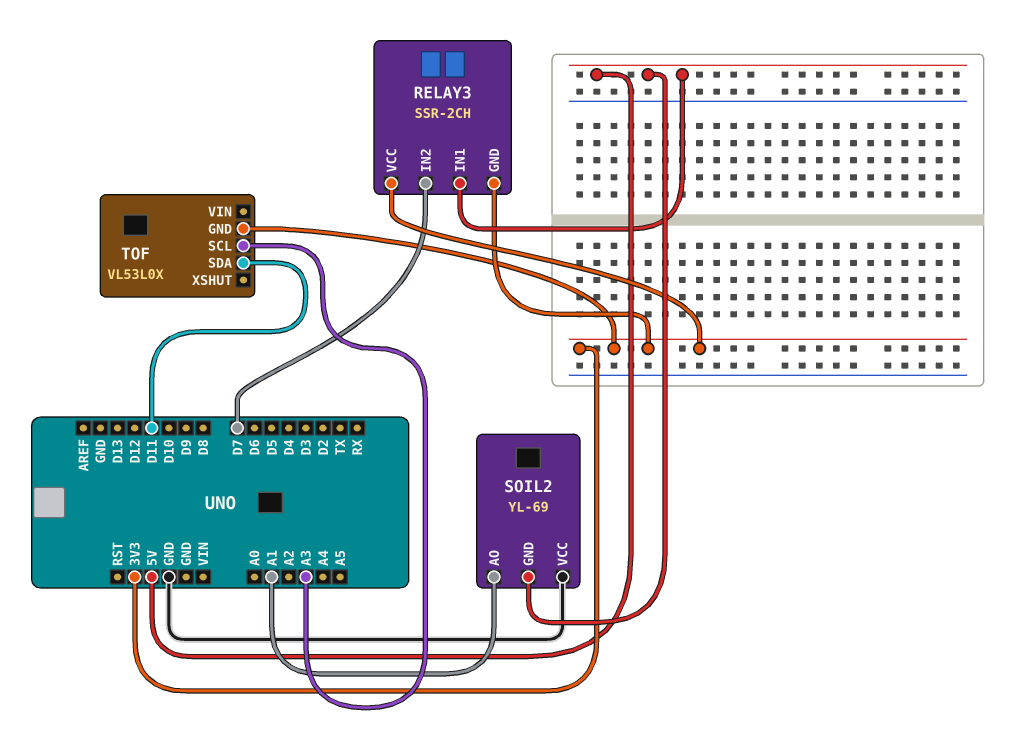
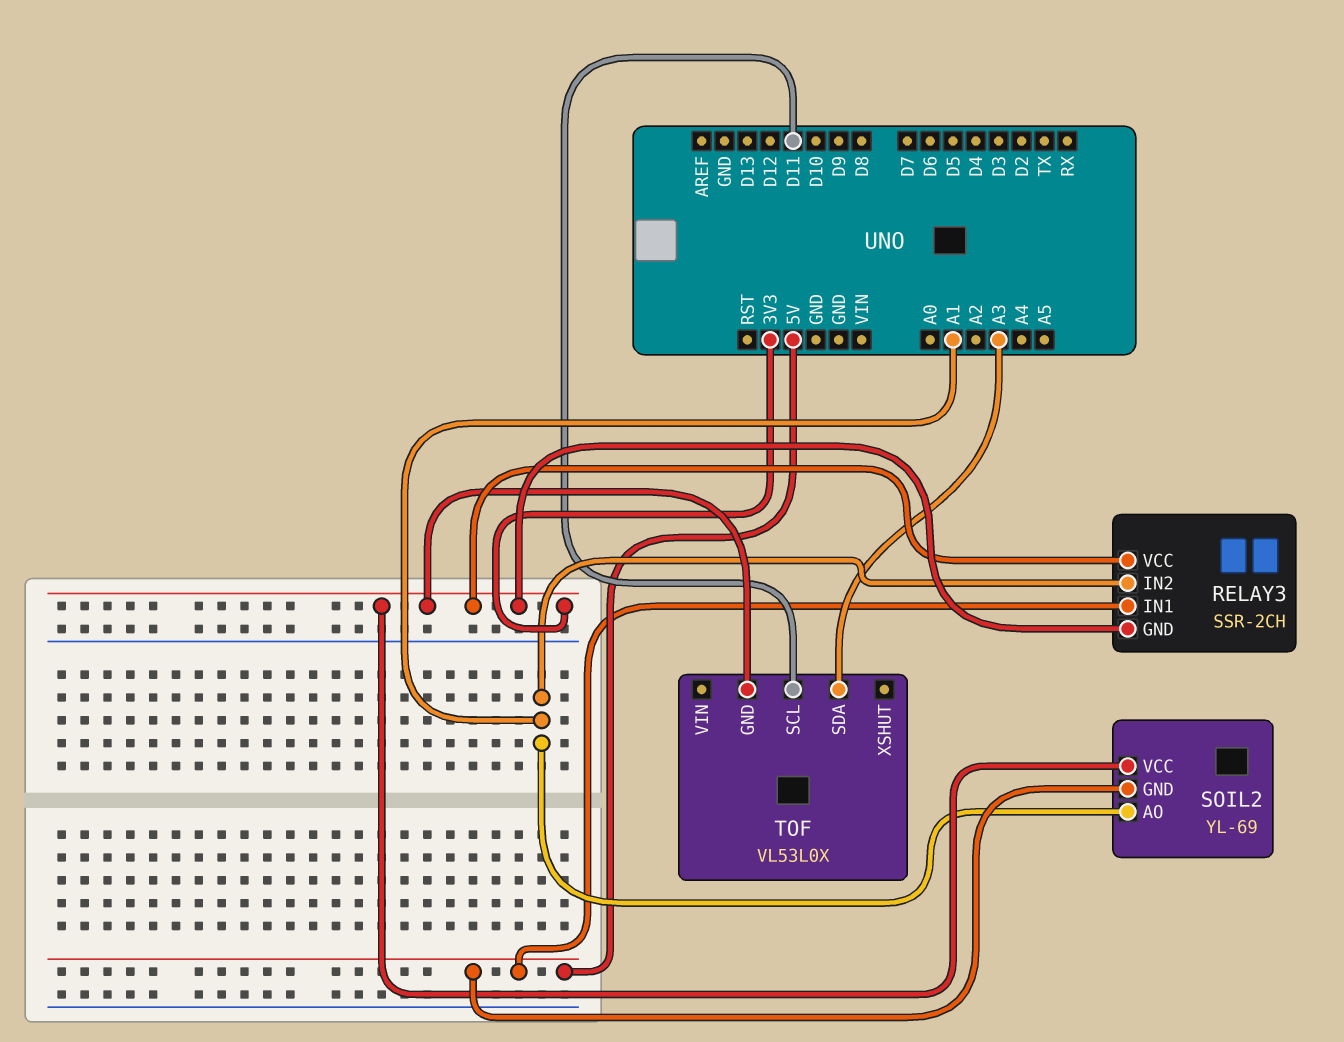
RELAY3 pin IN2: D7 -> A1
SOIL2 pin VCC: GND -> 3V3
TOF pin SCL: A3 -> D11
TOF pin SDA: D11 -> A3

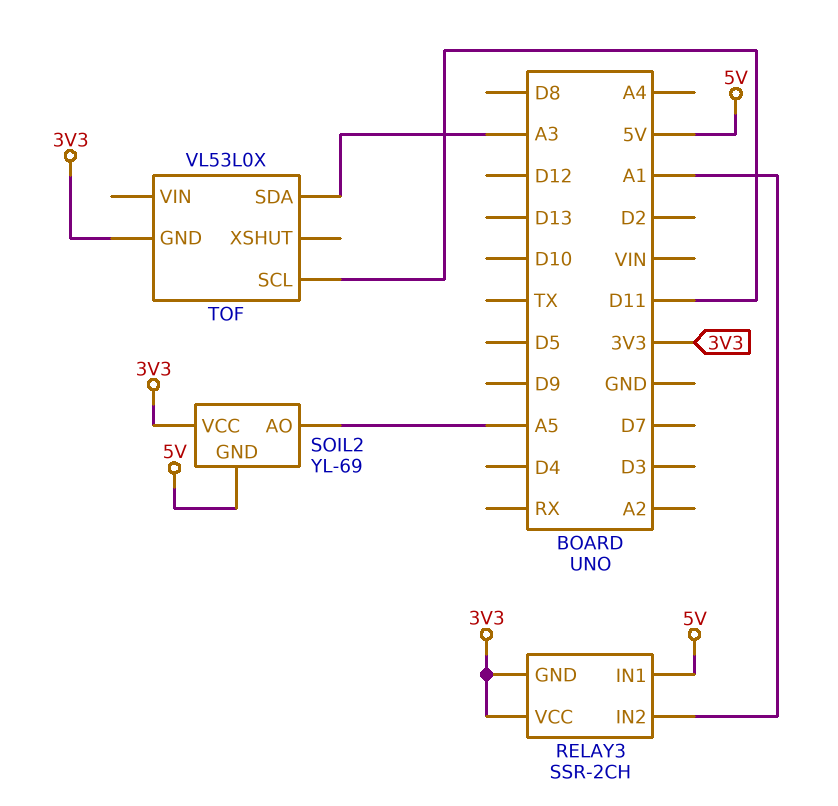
SOIL2 pin AO: A1 -> A5

